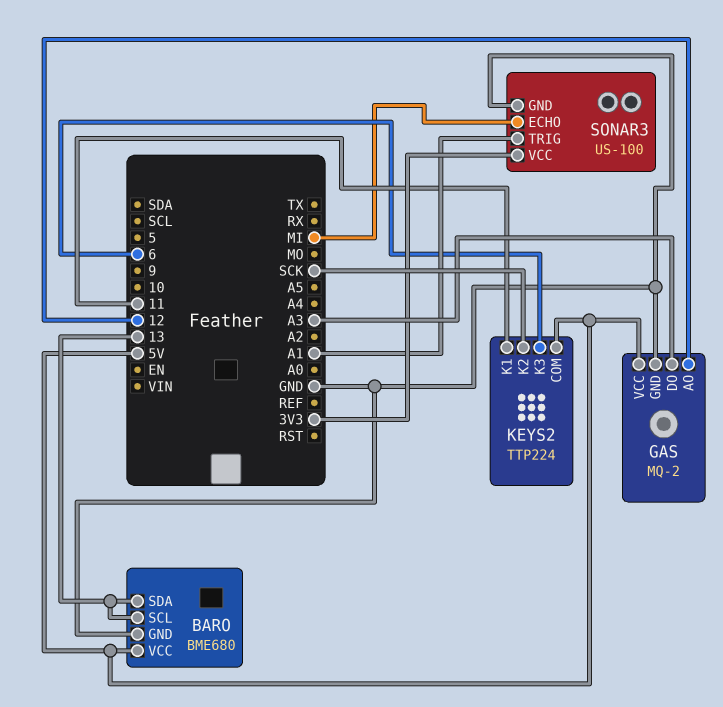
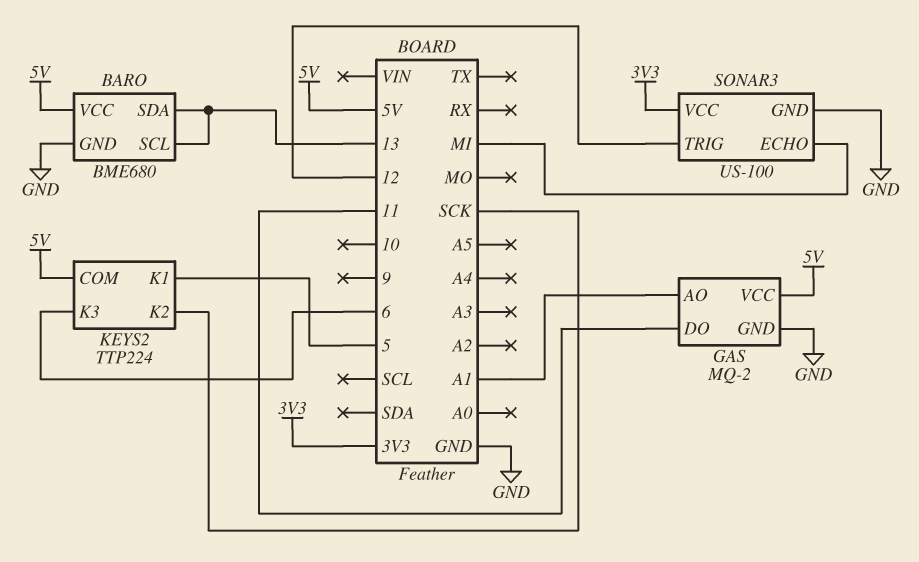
GAS pin AO: 12 -> A1
GAS pin DO: A3 -> 11
KEYS2 pin K1: 11 -> 5
SONAR3 pin TRIG: A1 -> 12

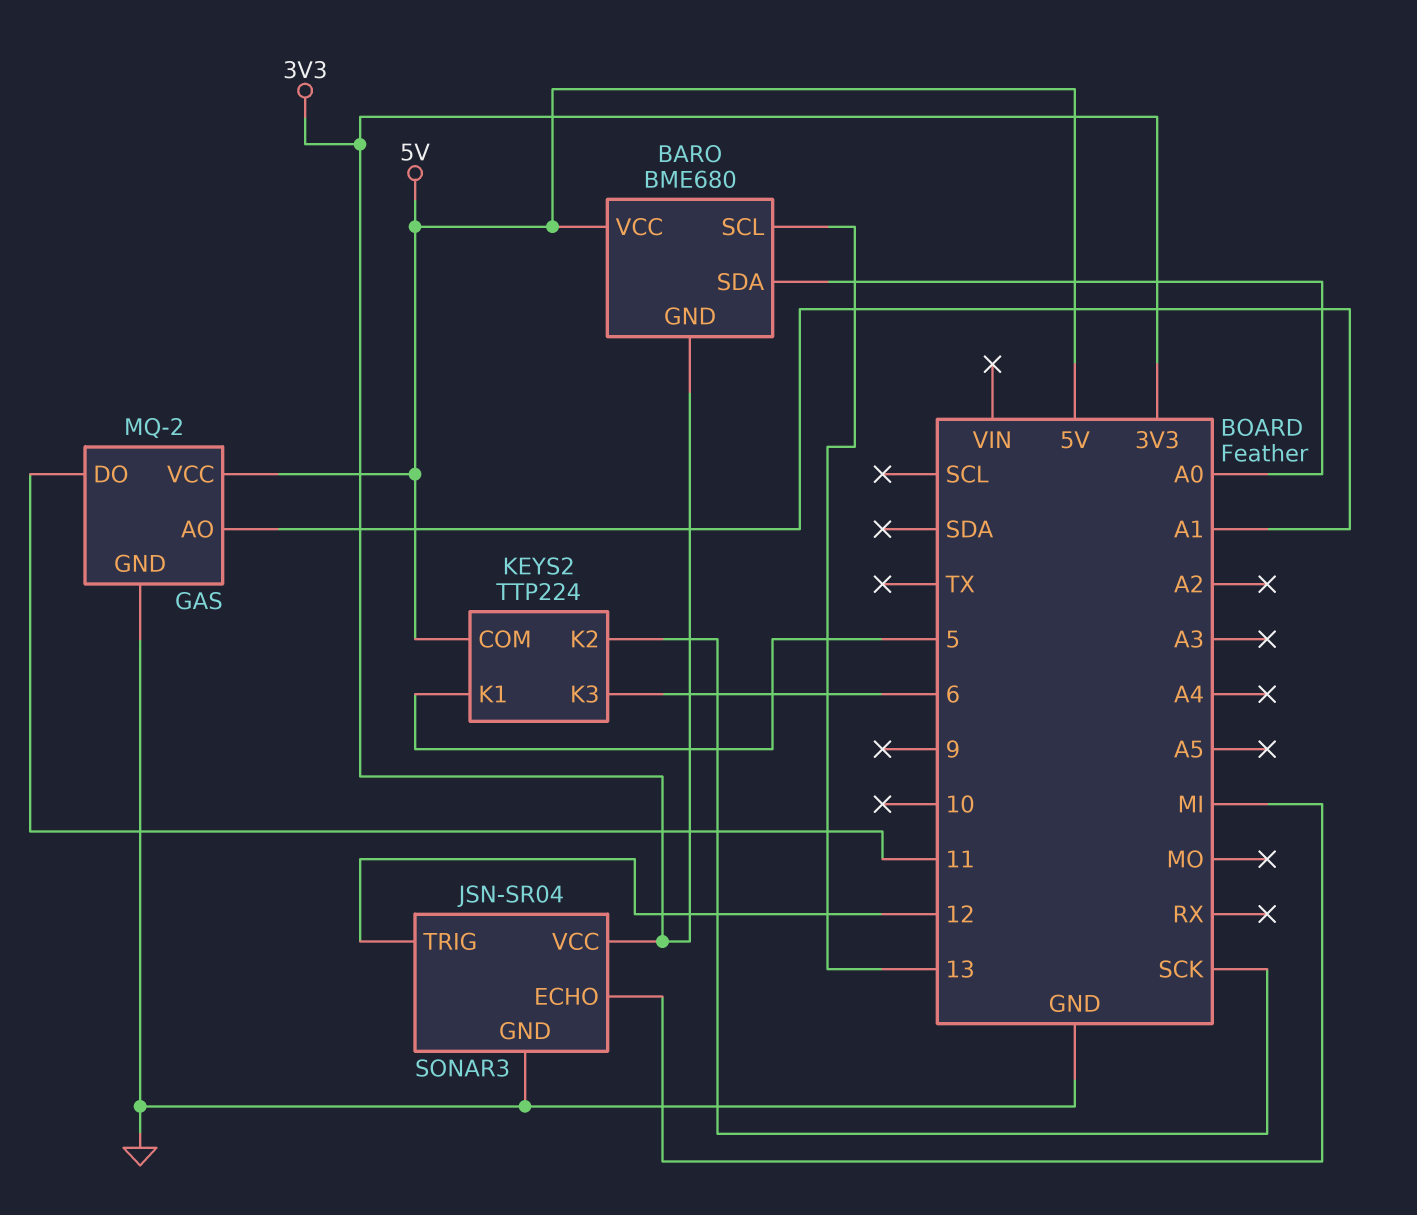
BARO pin GND: GND -> 3V3
BARO pin SDA: 13 -> A0
SONAR3: US-100 -> JSN-SR04

